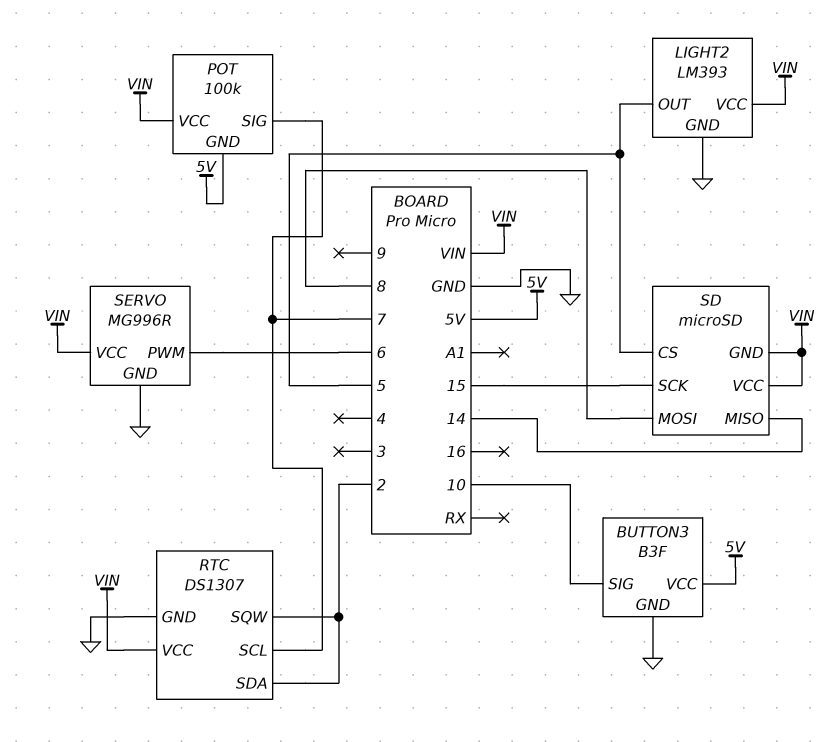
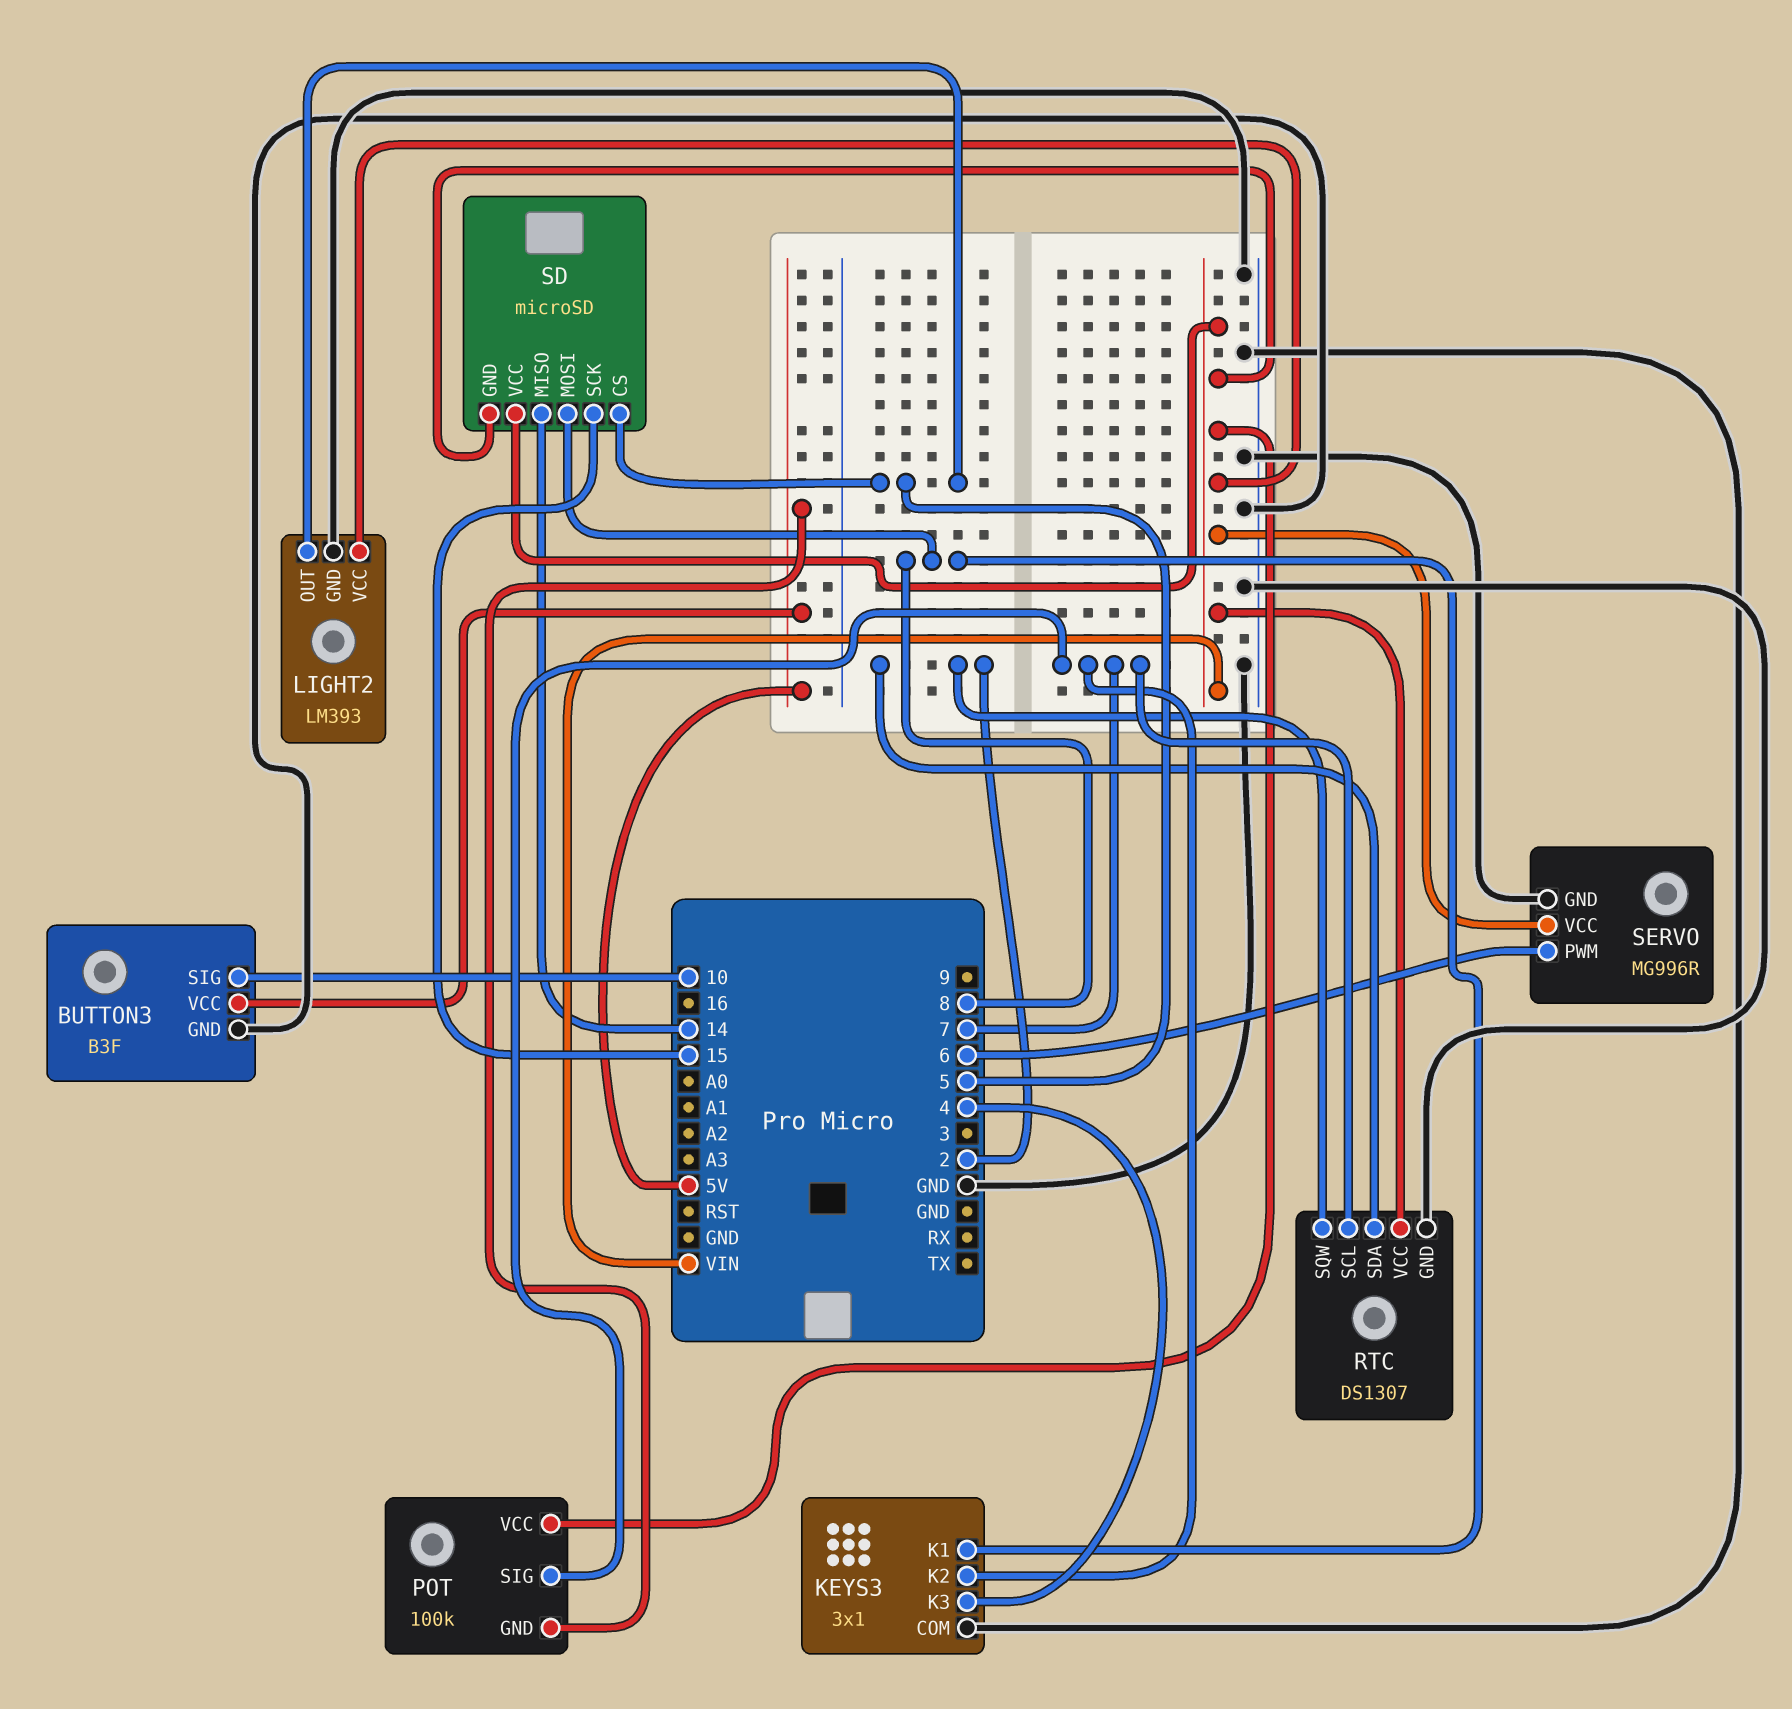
KEYS3: none -> 3x1
KEYS3 pin COM: none -> GND
KEYS3 pin K1: none -> 8
KEYS3 pin K2: none -> 7
KEYS3 pin K3: none -> 4

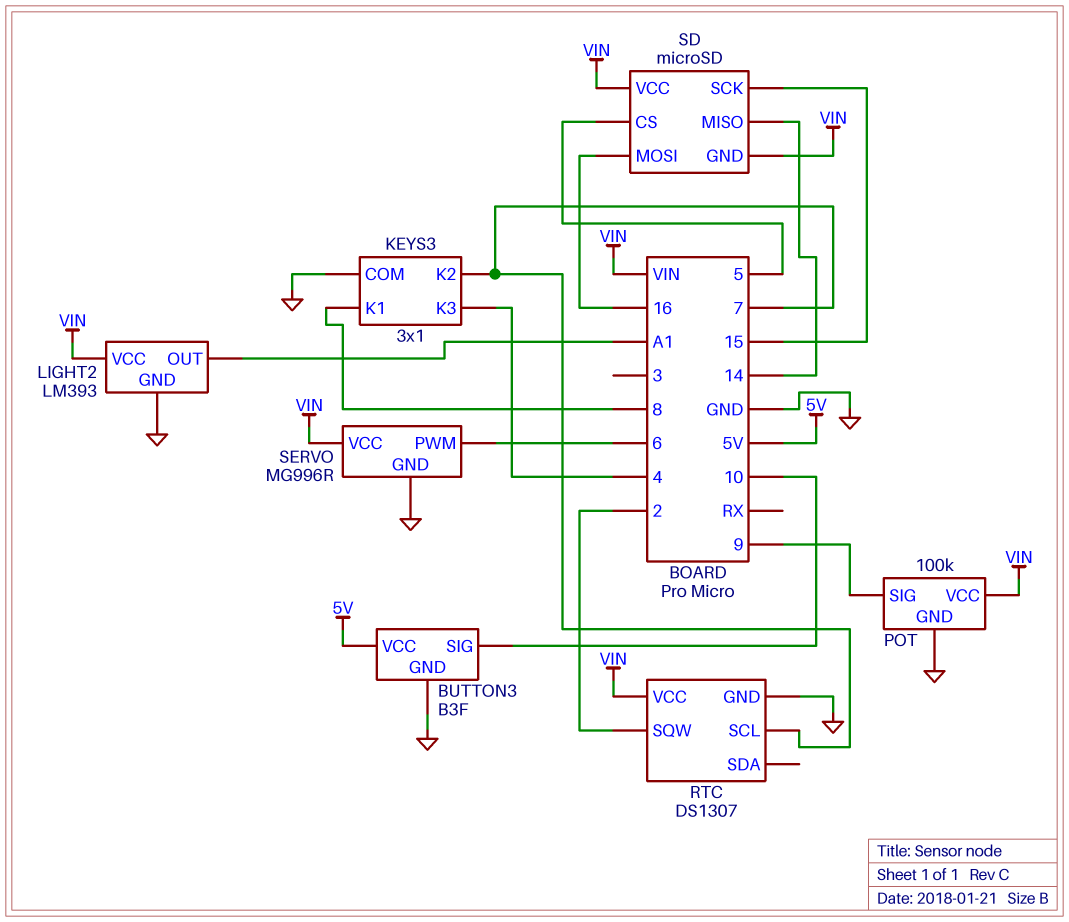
LIGHT2 pin OUT: 5 -> A1
POT pin GND: 5V -> GND
POT pin SIG: 7 -> 9
RTC pin SDA: 2 -> none
SD pin MOSI: 8 -> 16

